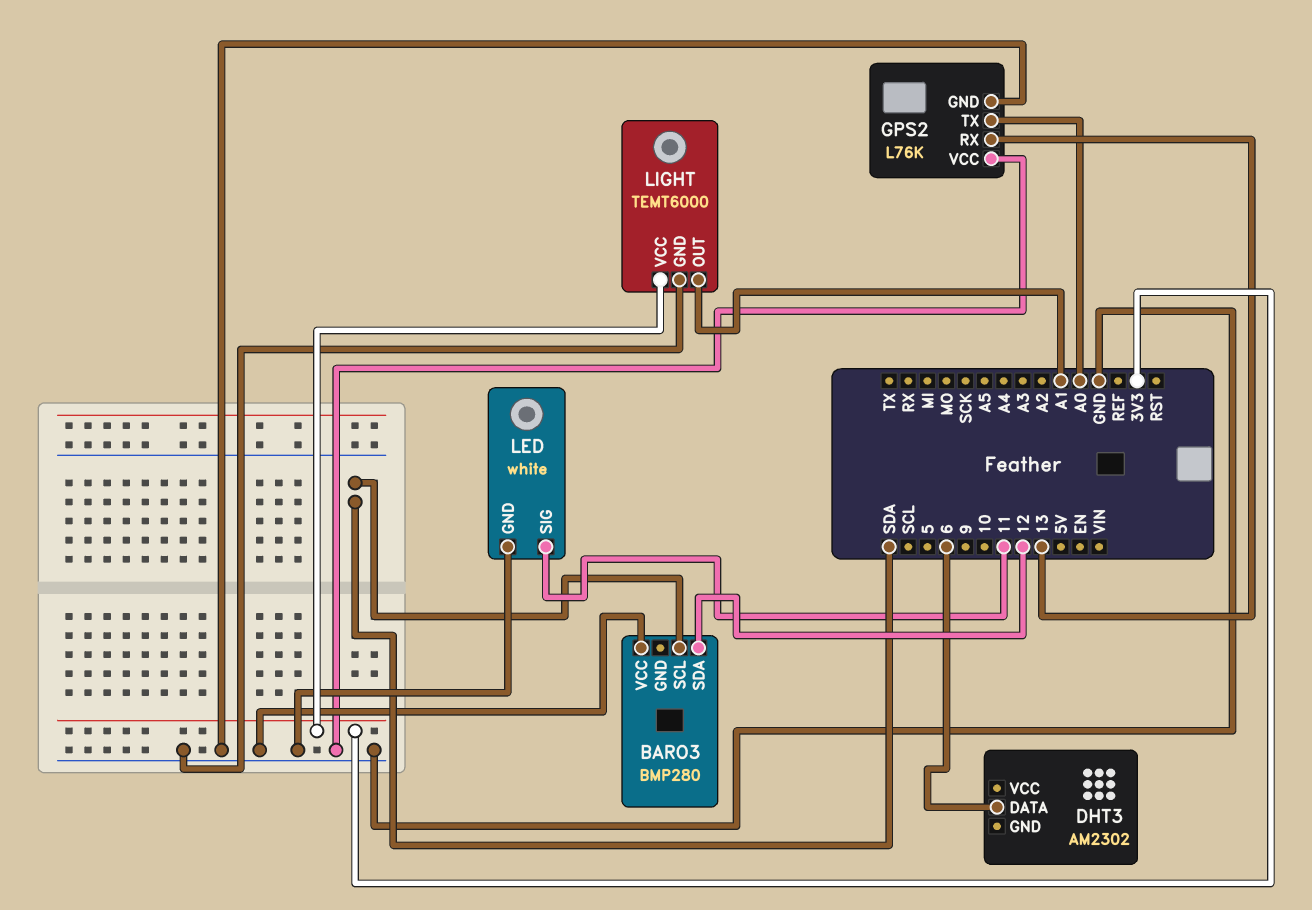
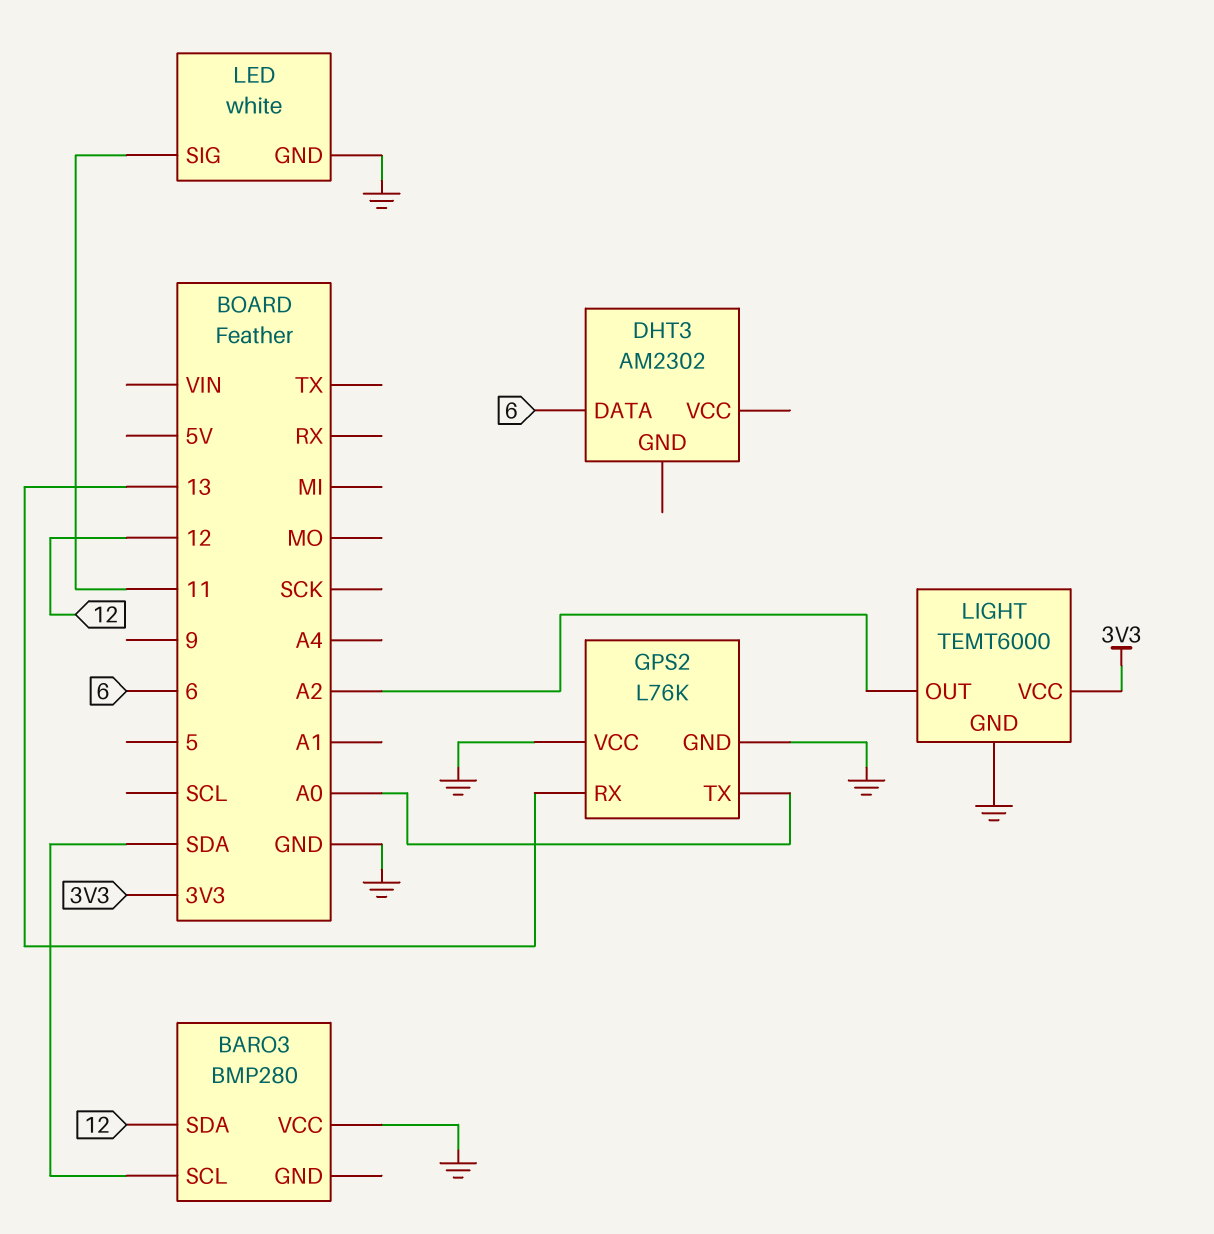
LIGHT pin OUT: A1 -> A2

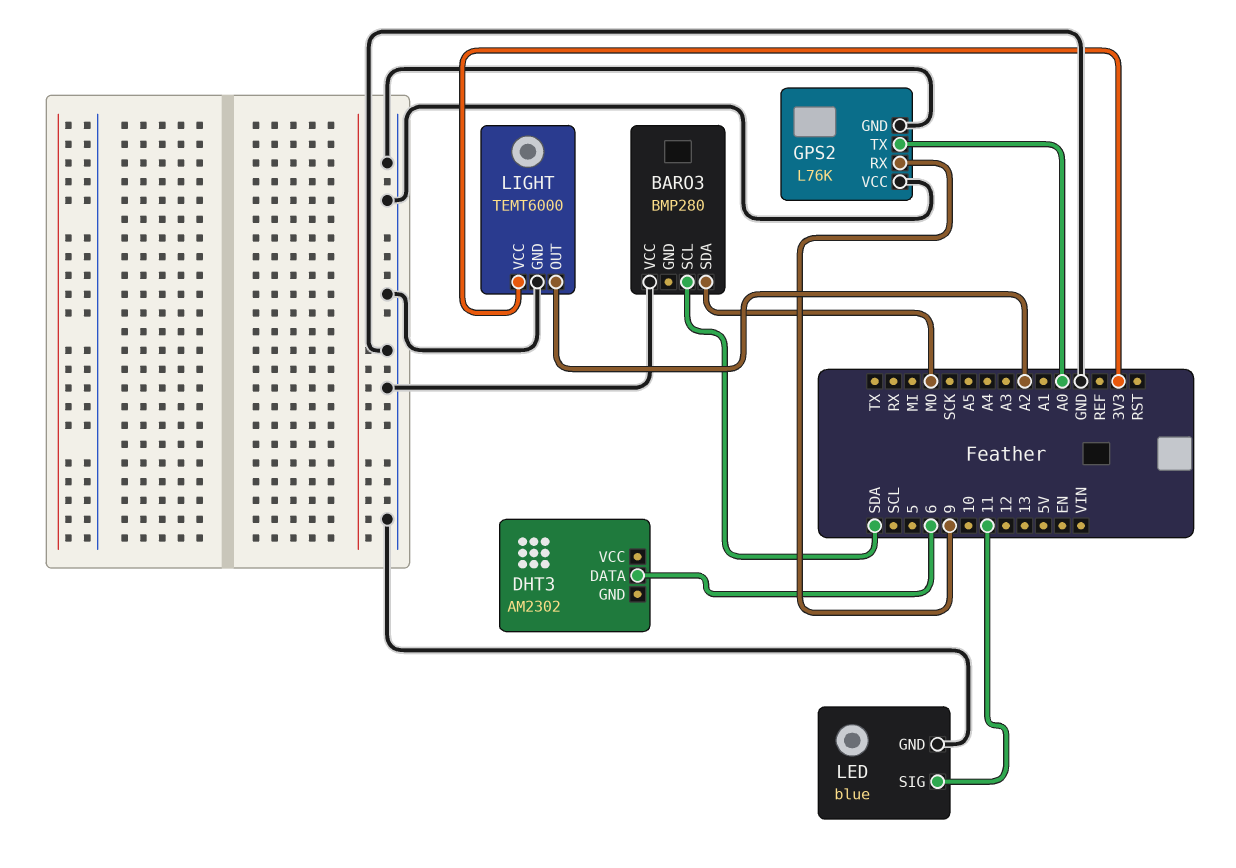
BARO3 pin SDA: 12 -> MO
GPS2 pin RX: 13 -> 9
LED: white -> blue

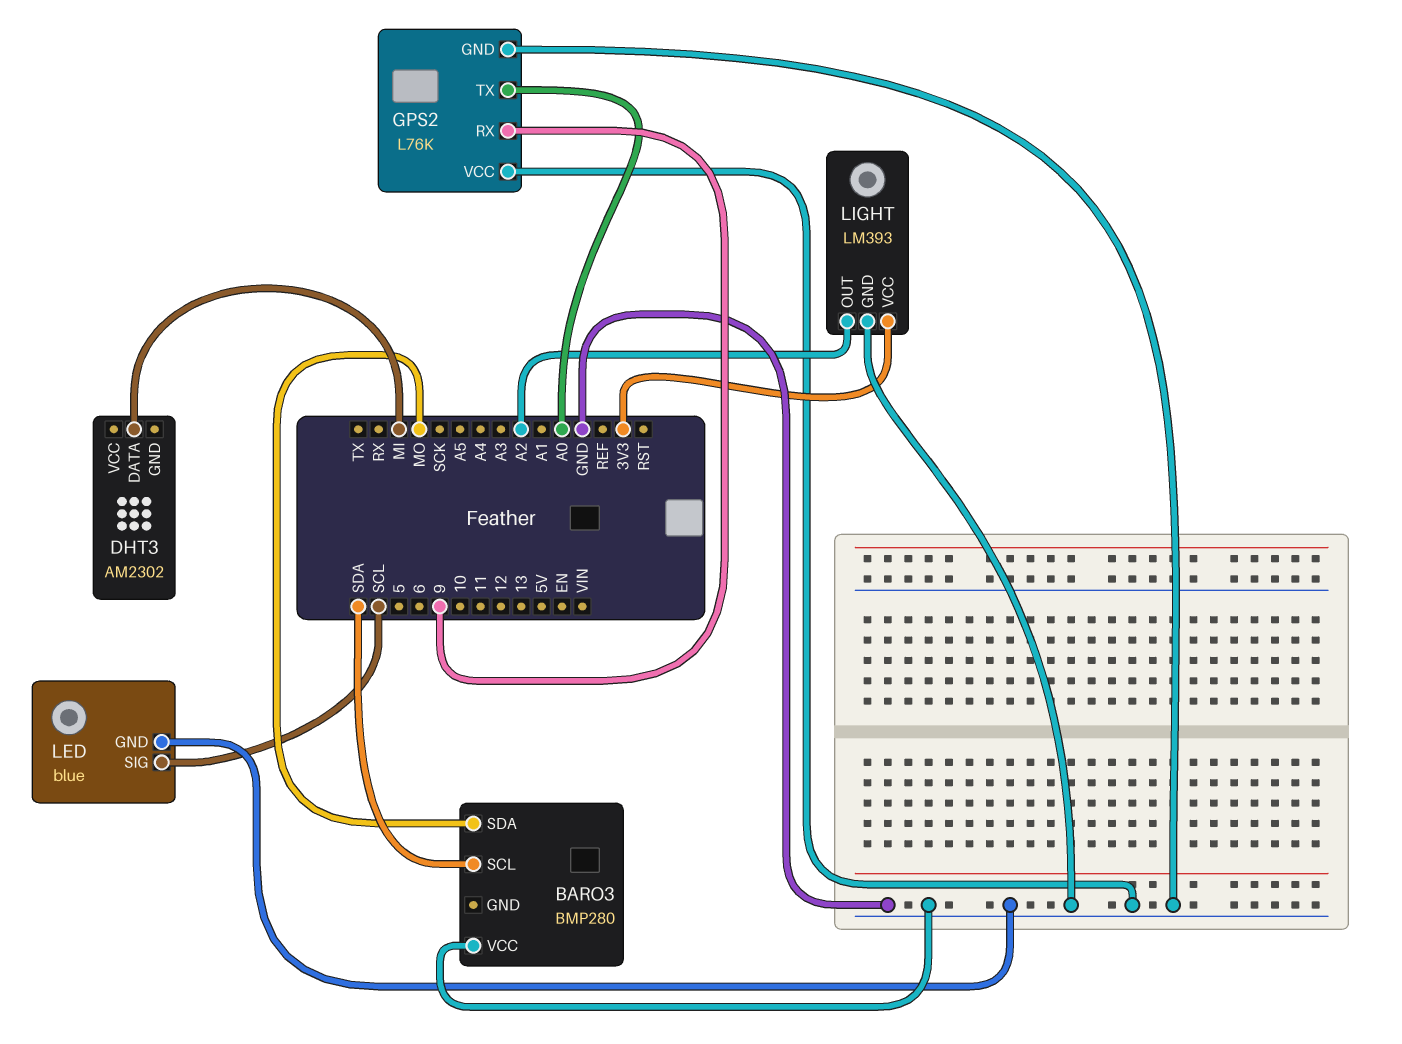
DHT3 pin DATA: 6 -> MI
LED pin SIG: 11 -> SCL
LIGHT: TEMT6000 -> LM393

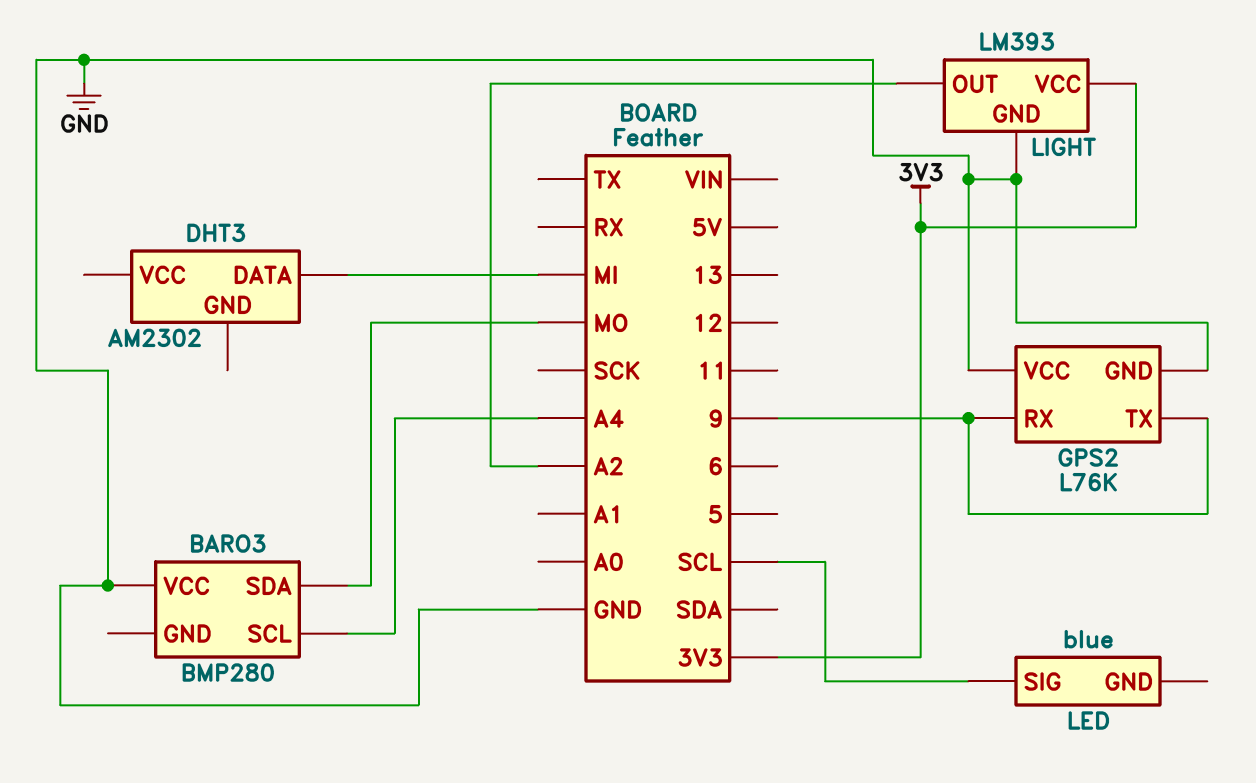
BARO3 pin SCL: SDA -> A4
GPS2 pin TX: A0 -> 9
LED pin GND: GND -> none

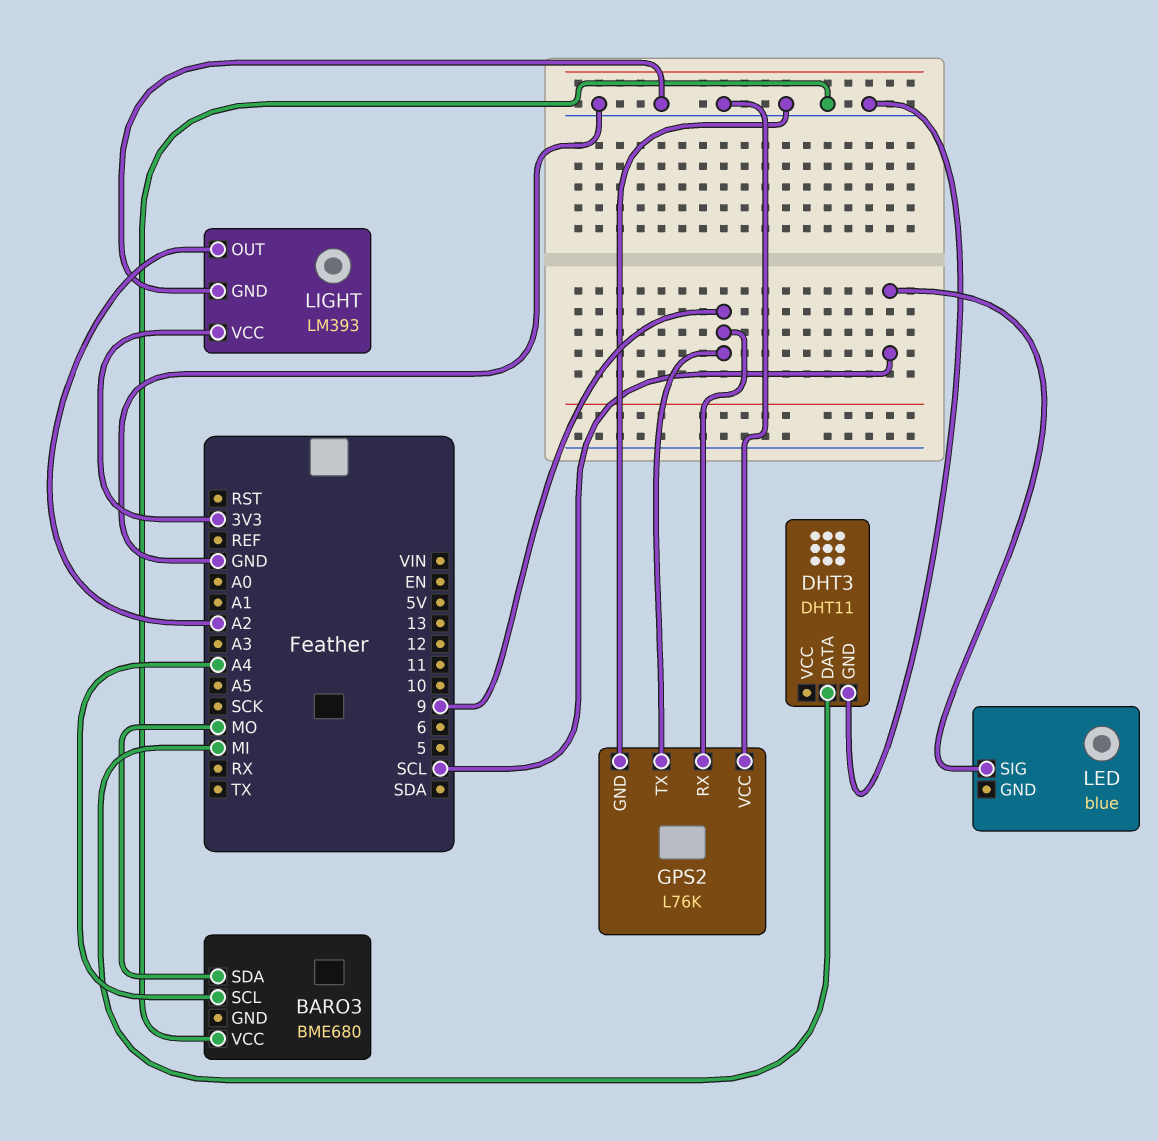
BARO3: BMP280 -> BME680
DHT3: AM2302 -> DHT11
DHT3 pin GND: none -> GND

